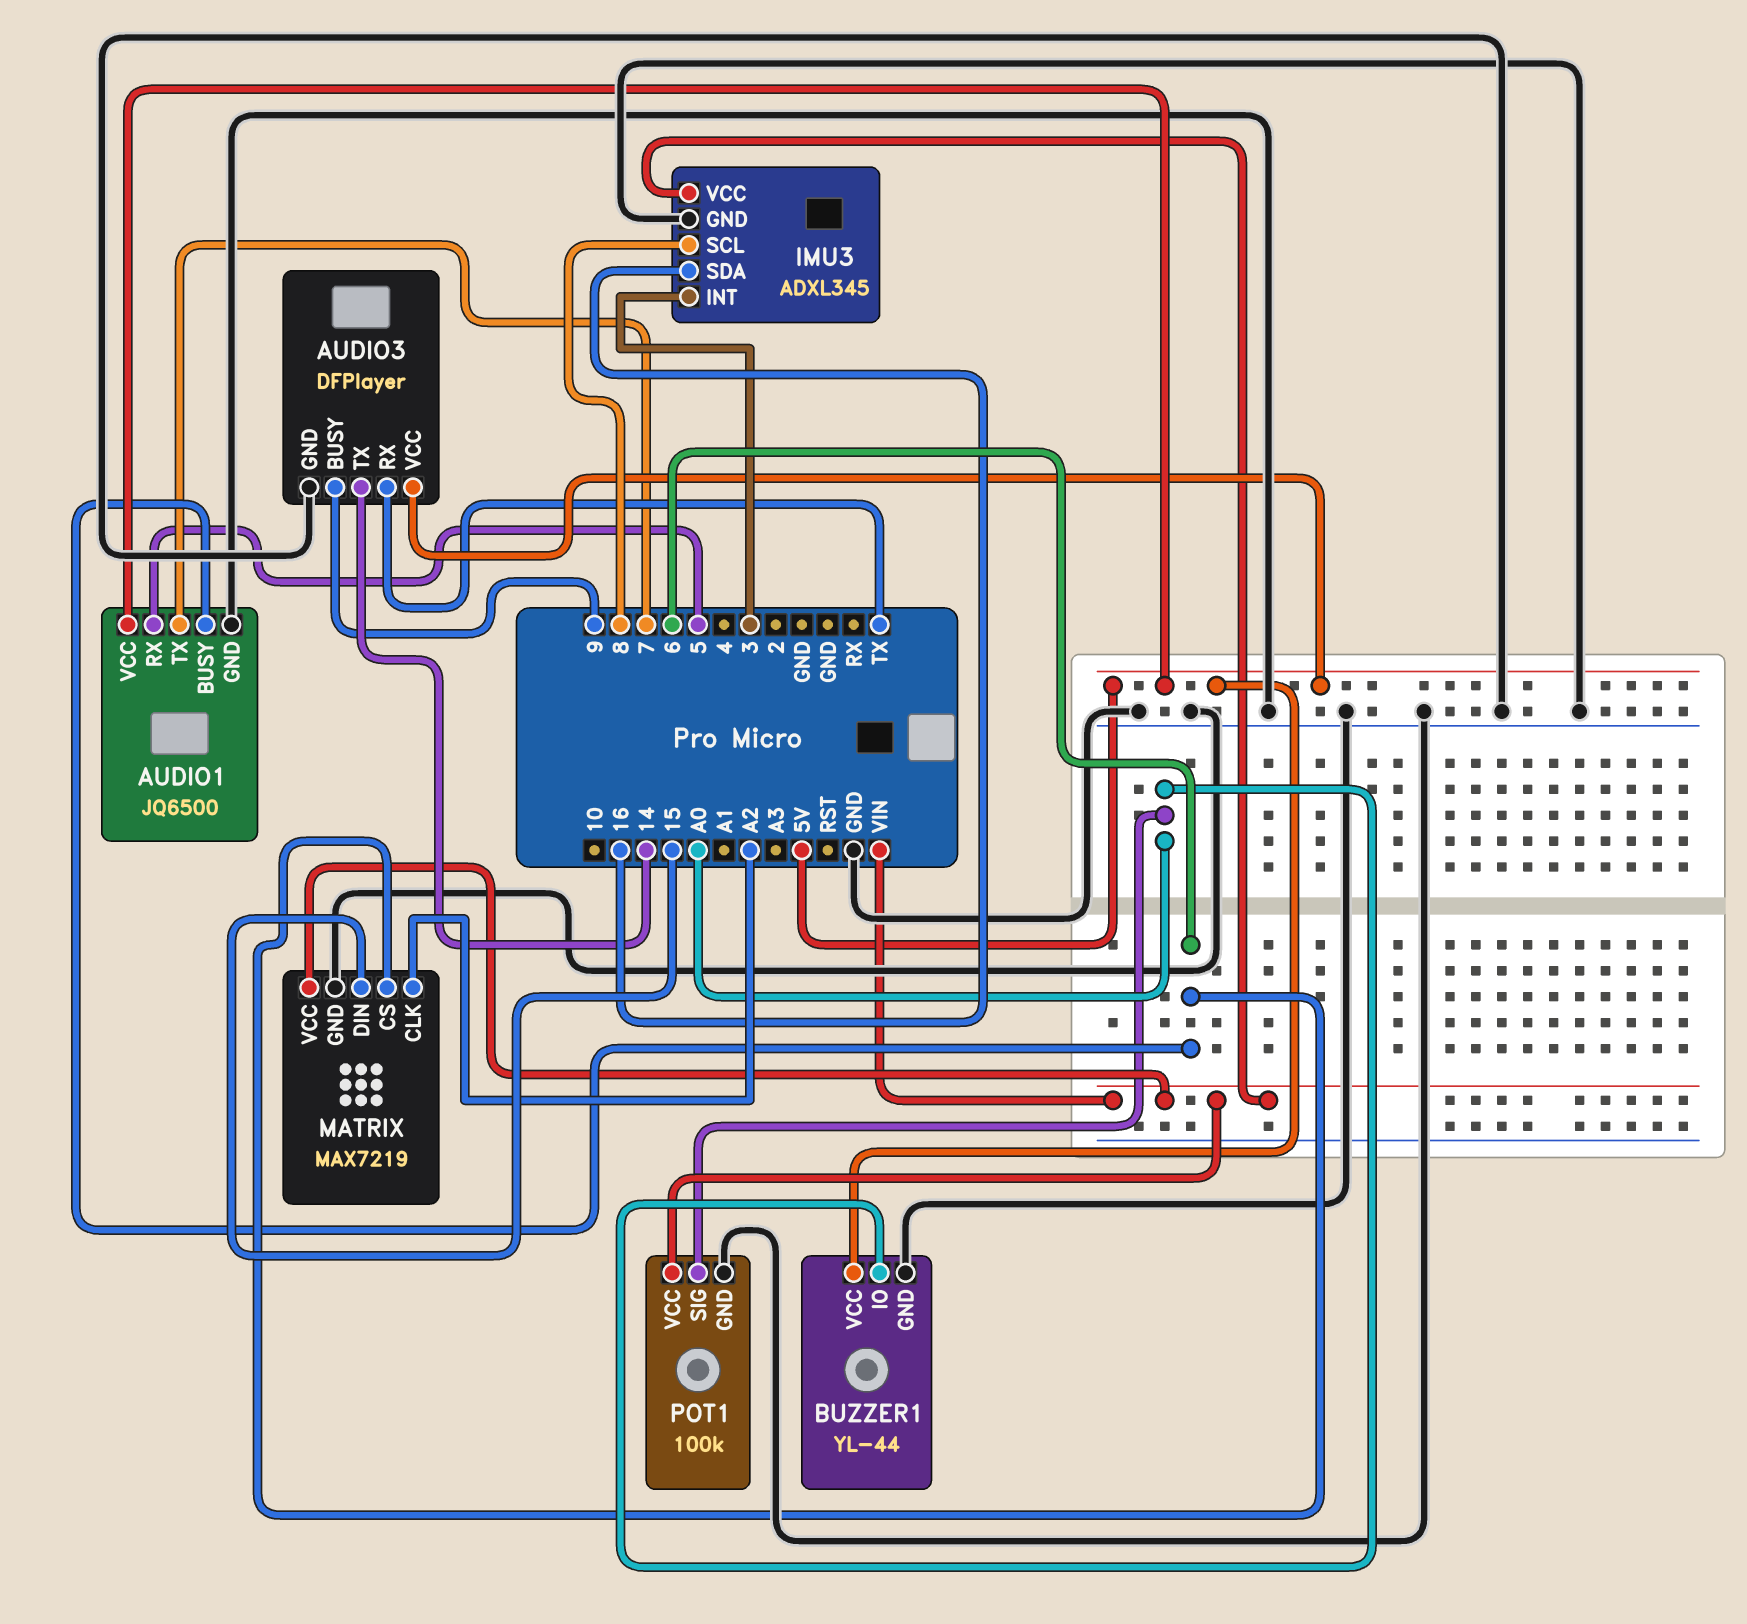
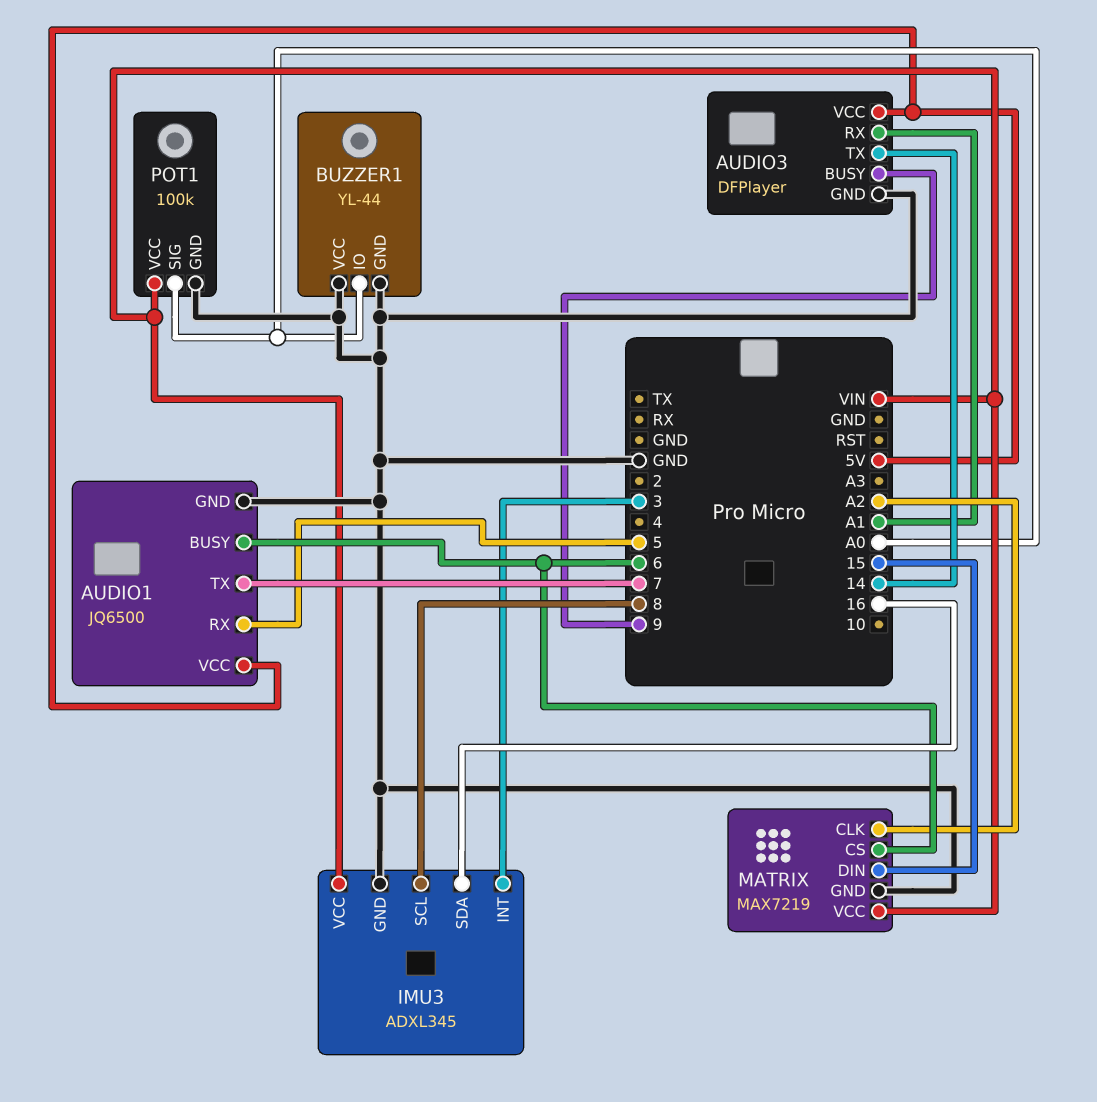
AUDIO3 pin RX: TX -> A1
BUZZER1 pin VCC: 5V -> GND

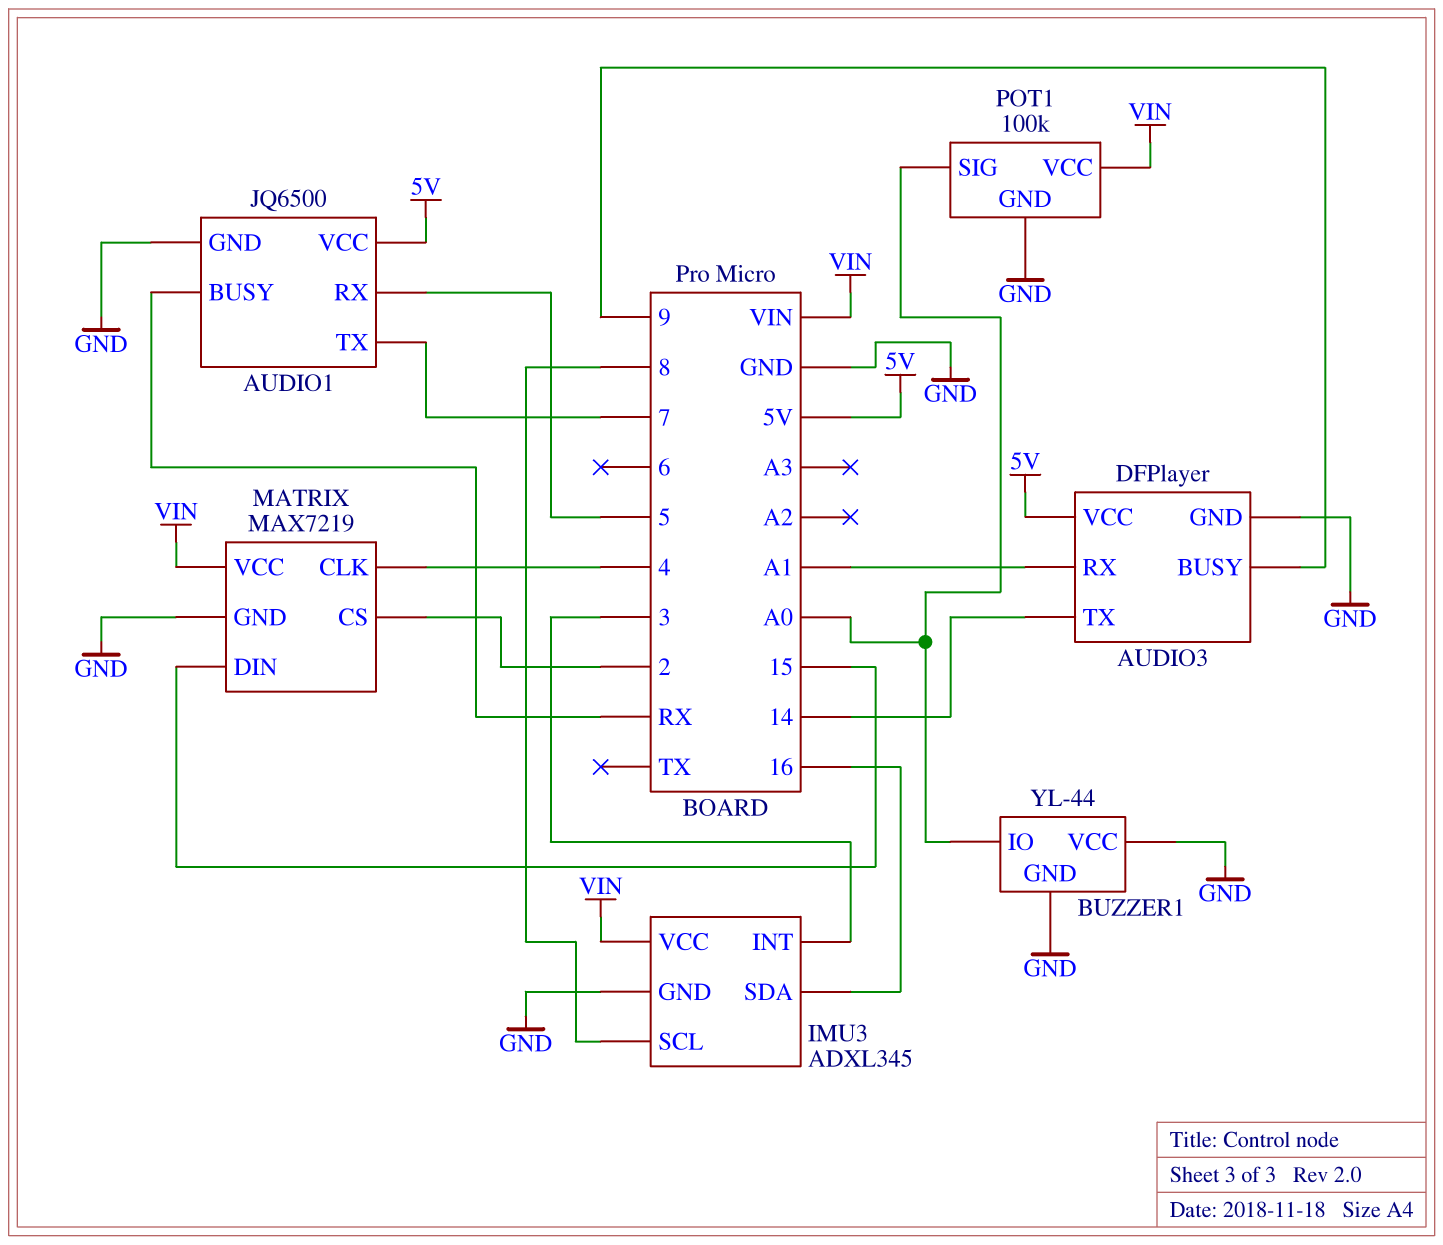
AUDIO1 pin BUSY: 6 -> RX
MATRIX pin CLK: A2 -> 4
MATRIX pin CS: 6 -> 2

